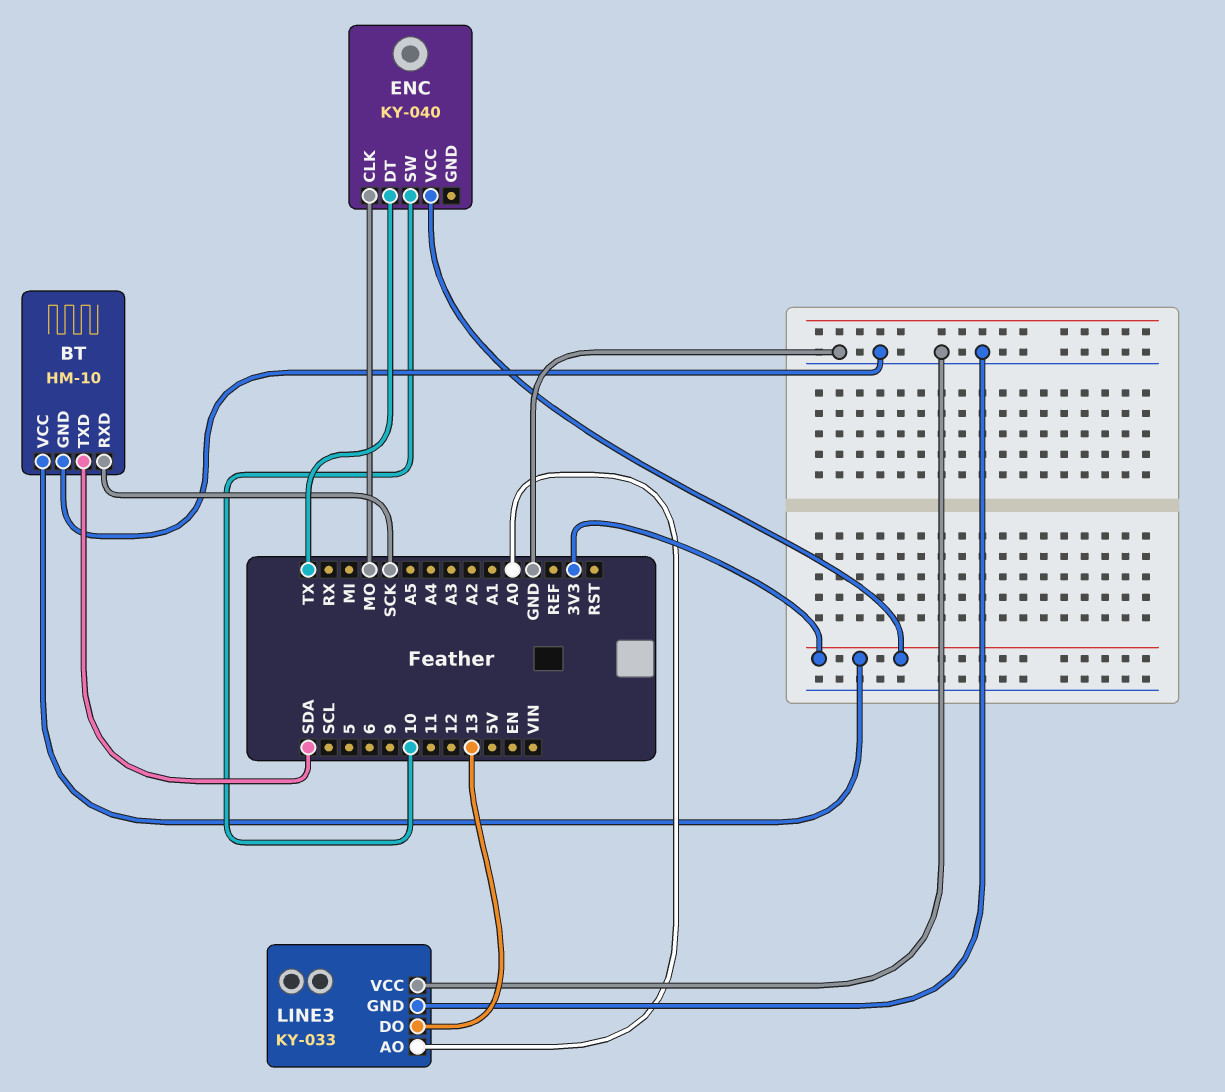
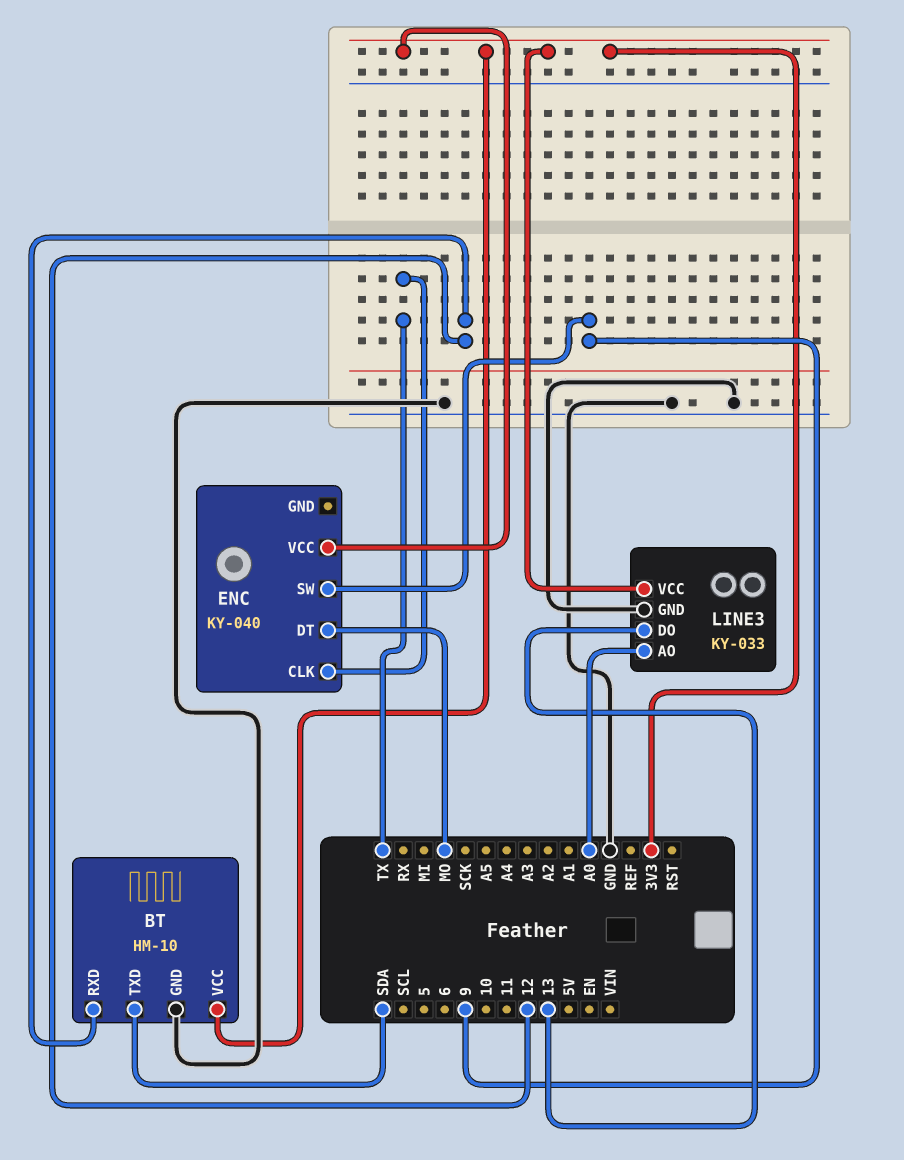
BT pin RXD: SCK -> 12
ENC pin CLK: MO -> TX
ENC pin DT: TX -> MO
ENC pin SW: 10 -> 9
LINE3 pin VCC: GND -> 3V3

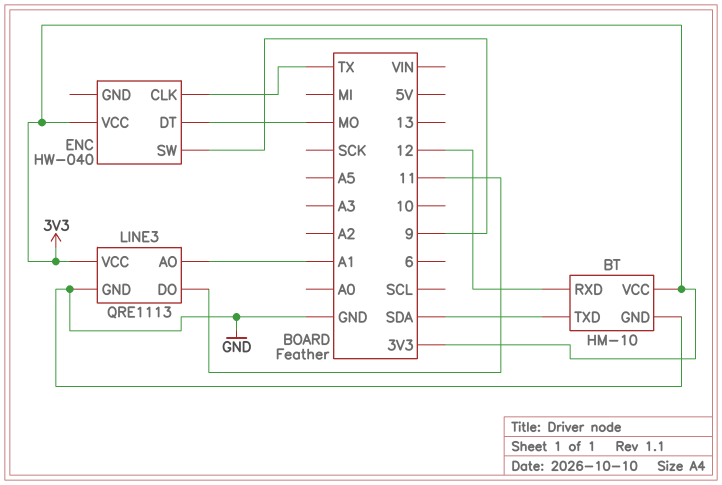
ENC: KY-040 -> HW-040
LINE3: KY-033 -> QRE1113
LINE3 pin AO: A0 -> A1
LINE3 pin DO: 13 -> 11

